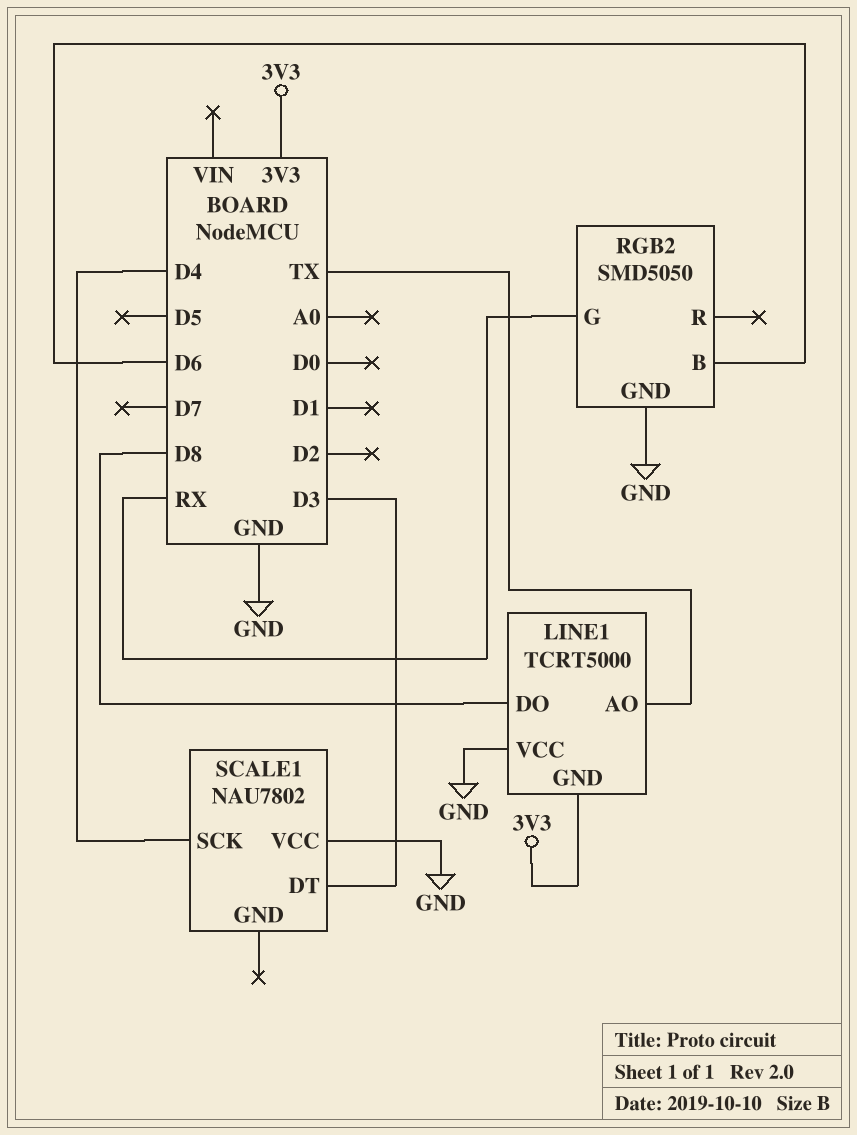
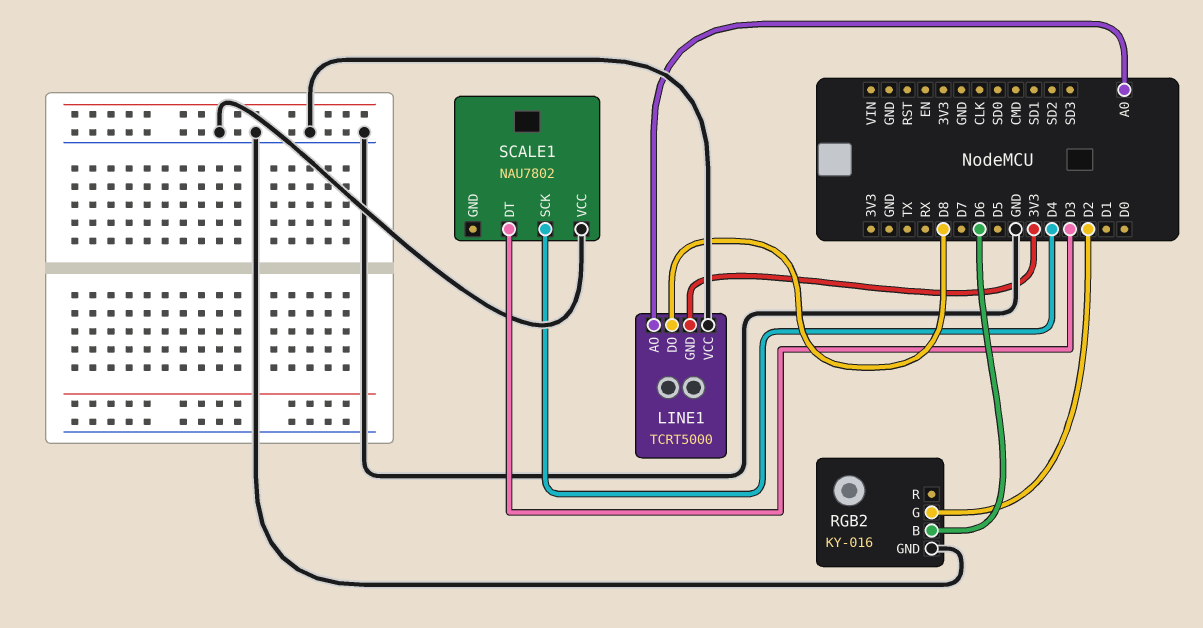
LINE1 pin AO: TX -> A0
RGB2: SMD5050 -> KY-016
RGB2 pin G: RX -> D2

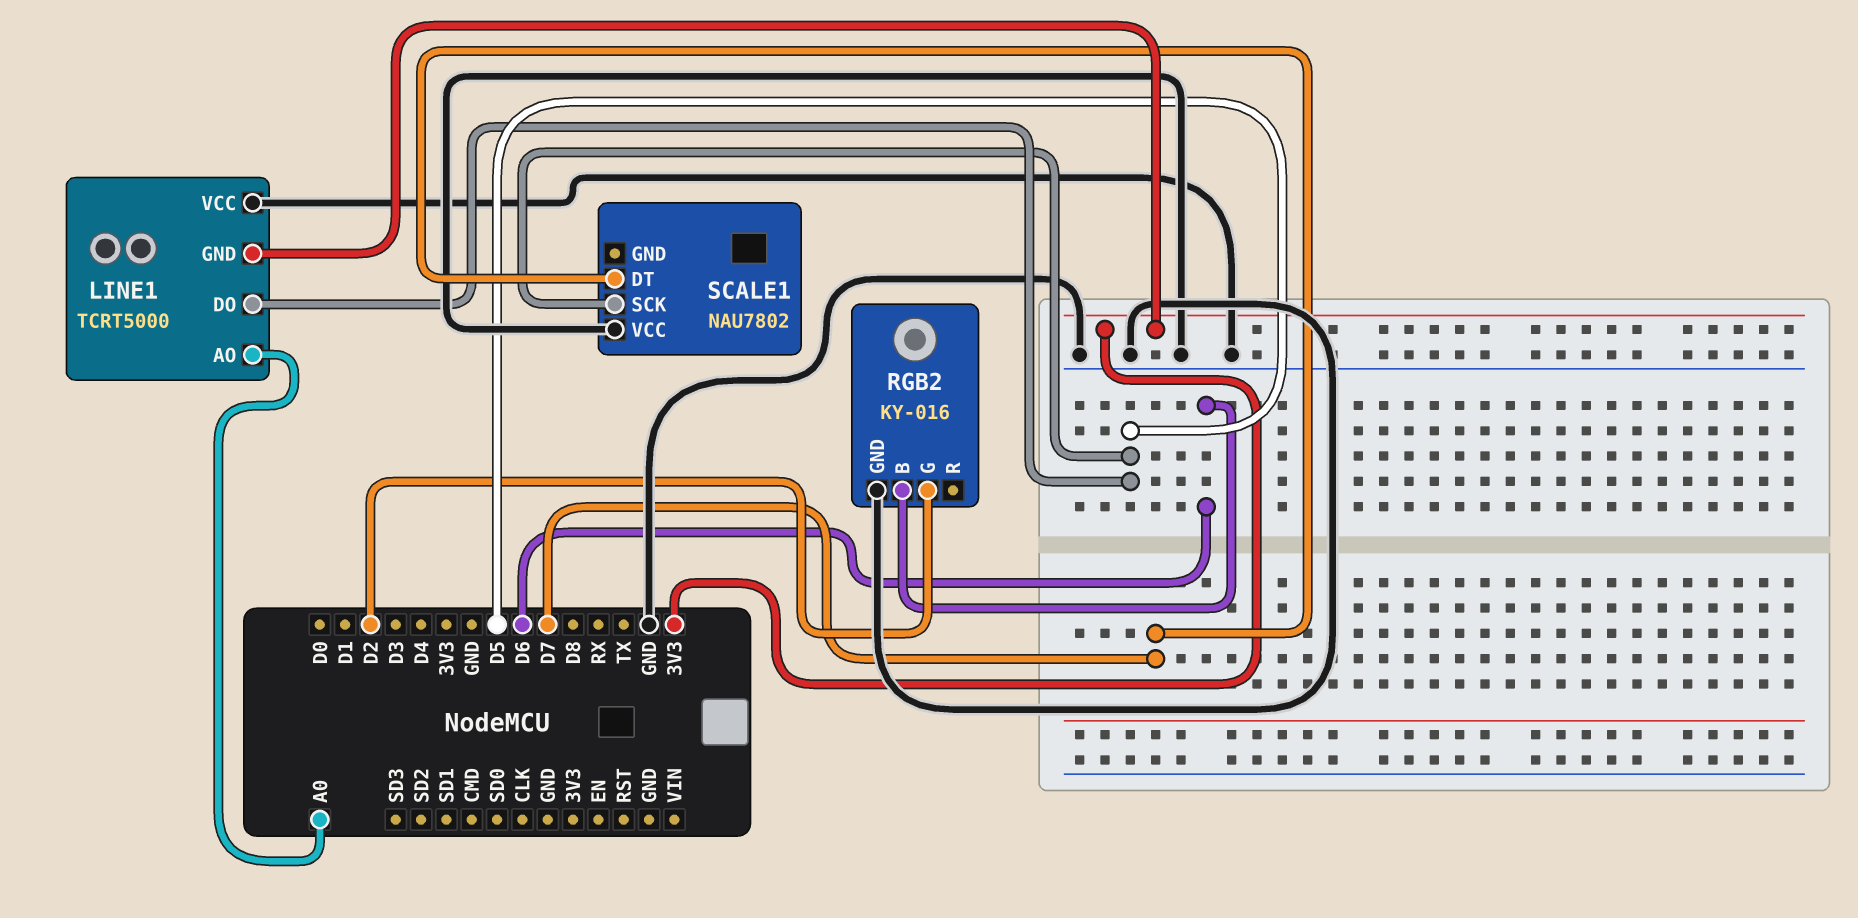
LINE1 pin DO: D8 -> D5
SCALE1 pin DT: D3 -> D7
SCALE1 pin SCK: D4 -> D5

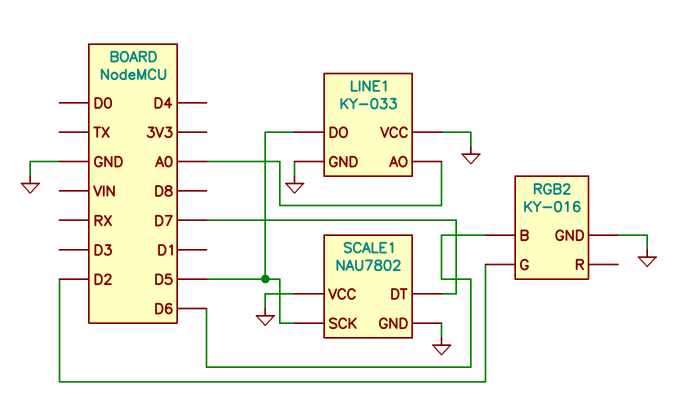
LINE1: TCRT5000 -> KY-033
LINE1 pin GND: 3V3 -> GND
SCALE1 pin GND: none -> GND

